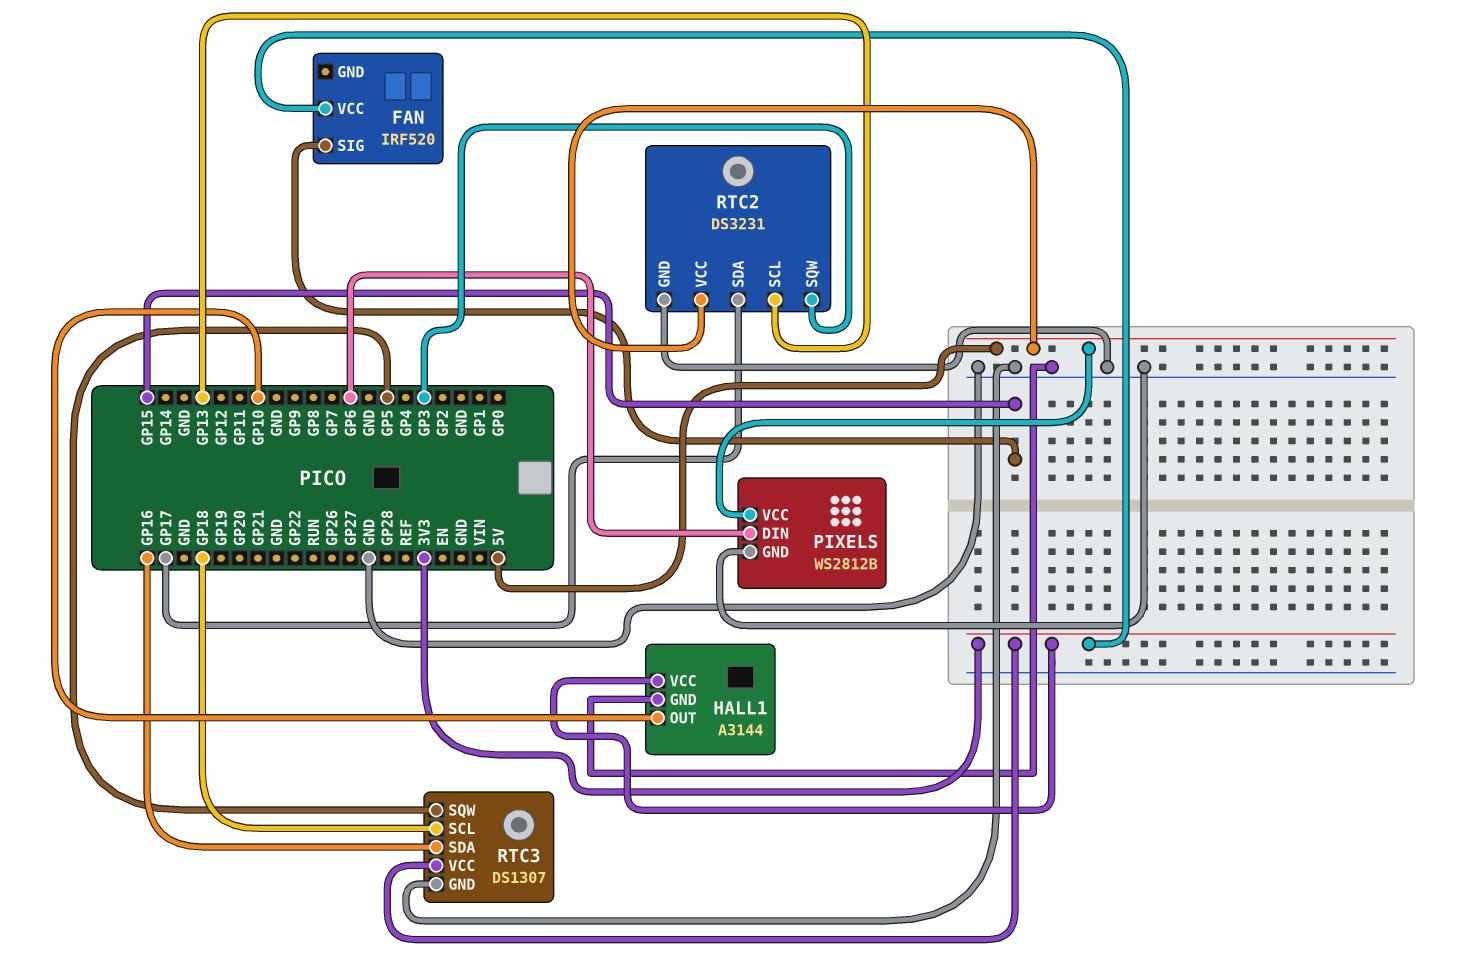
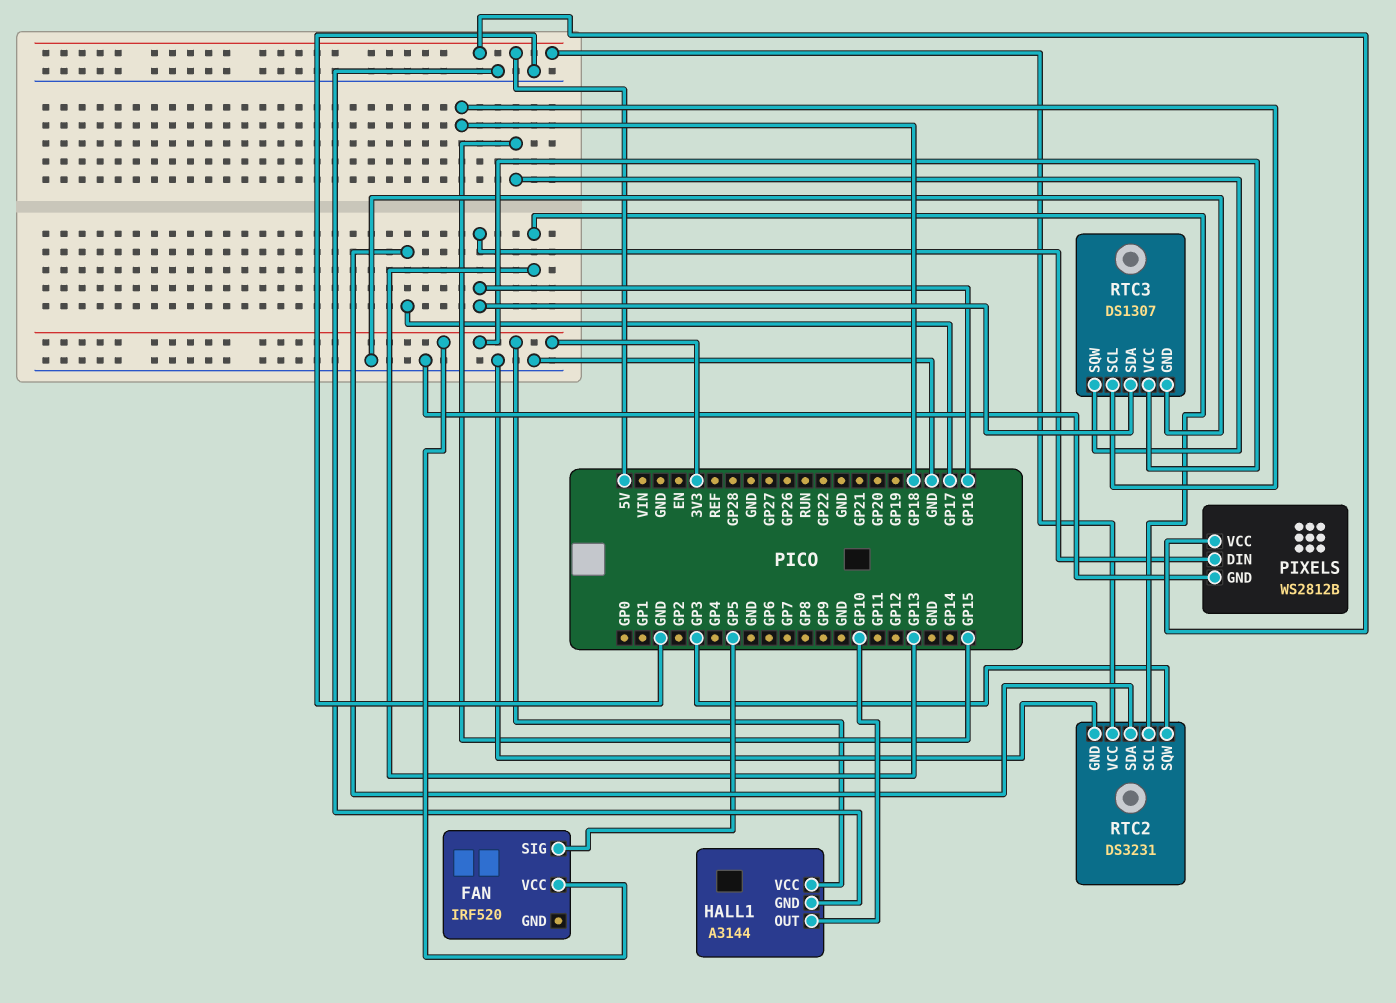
FAN pin SIG: GP15 -> GP5
PIXELS pin DIN: GP6 -> GP16
RTC3 pin SQW: GP5 -> GP15

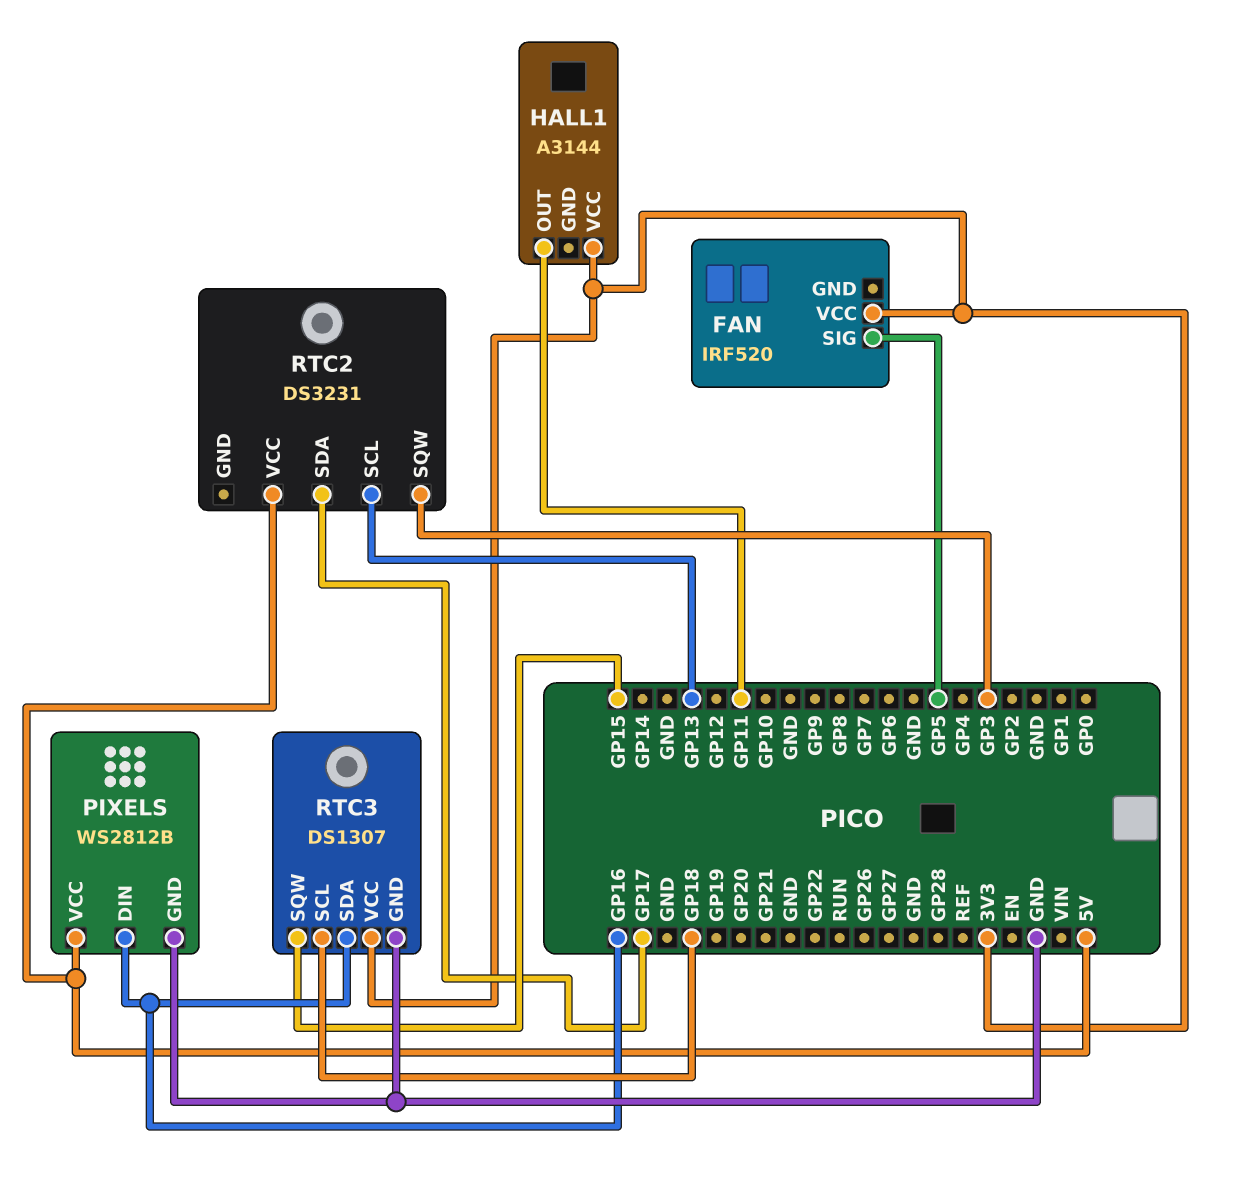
HALL1 pin GND: GND -> none
HALL1 pin OUT: GP10 -> GP11
RTC2 pin GND: GND -> none

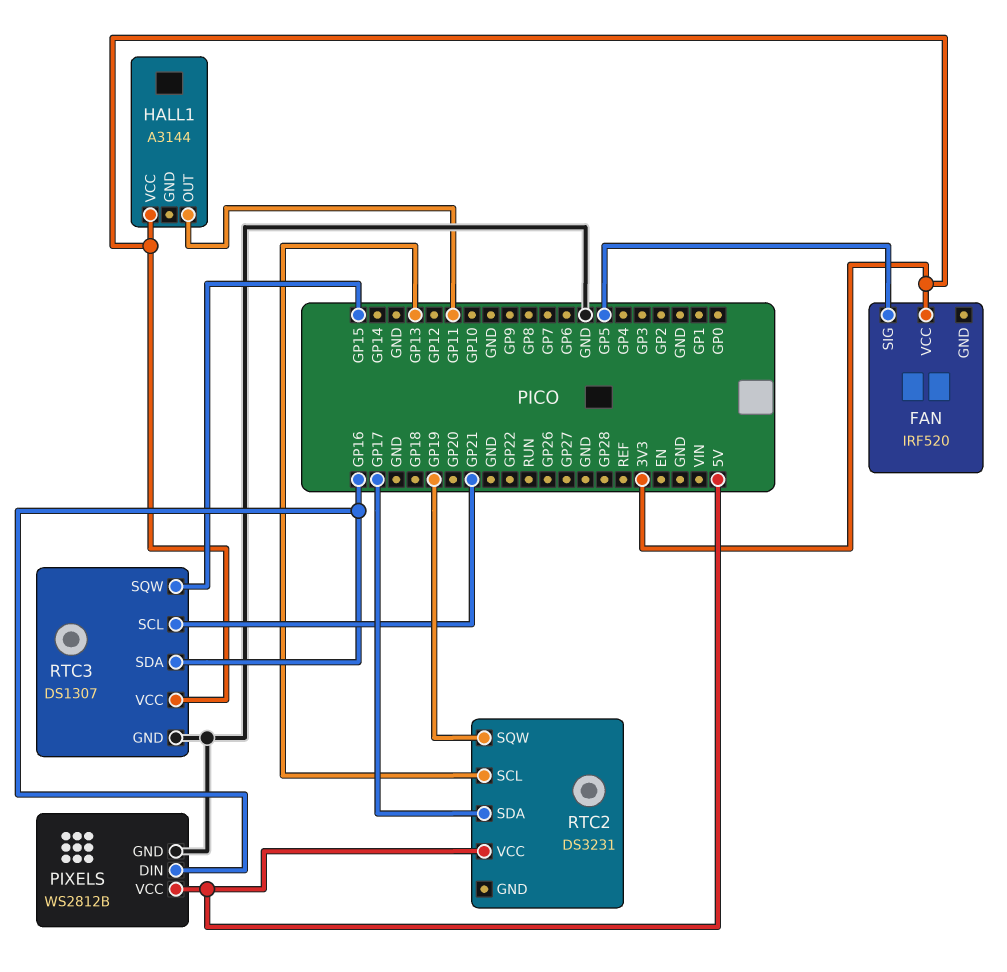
RTC2 pin SQW: GP3 -> GP19
RTC3 pin SCL: GP18 -> GP21

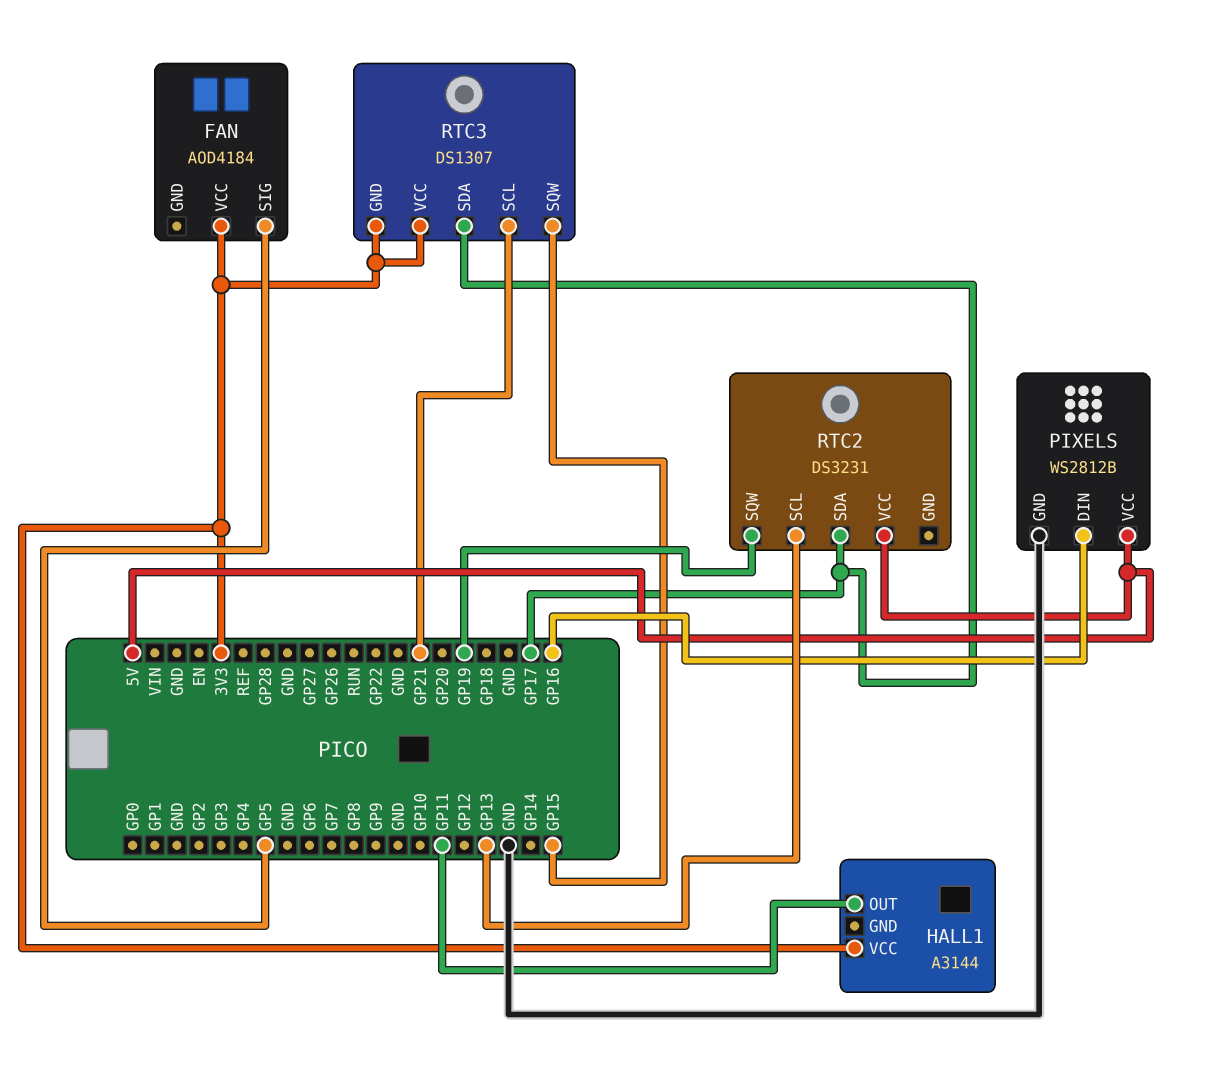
FAN: IRF520 -> AOD4184
RTC3 pin GND: GND -> 3V3
RTC3 pin SDA: GP16 -> GP17

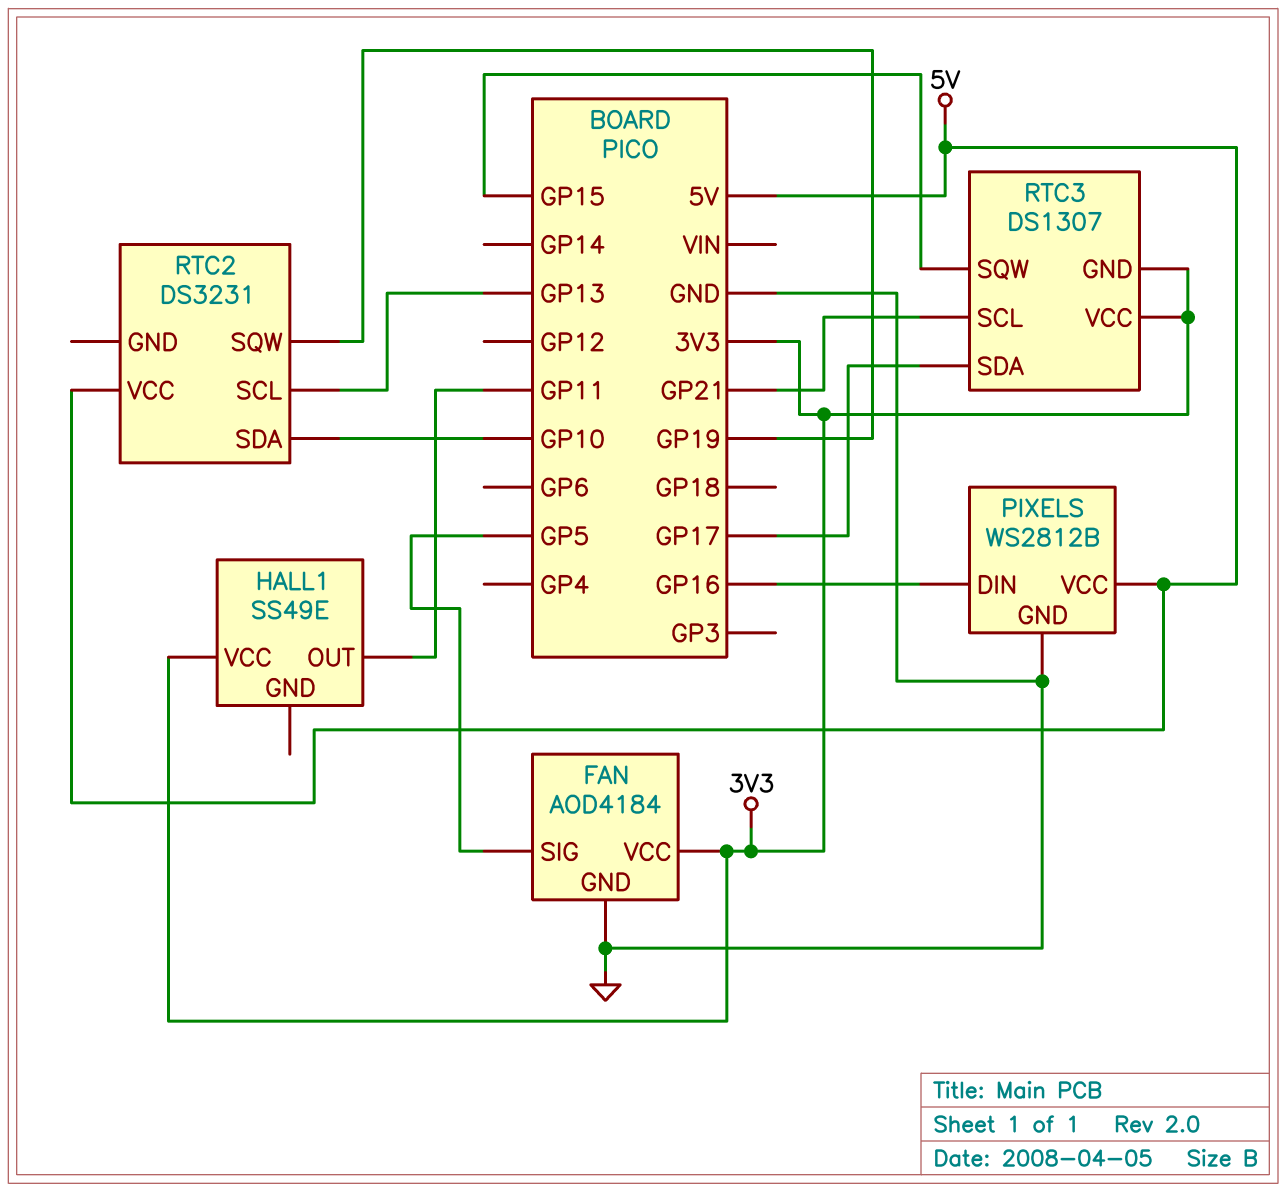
FAN pin GND: none -> GND
HALL1: A3144 -> SS49E
RTC2 pin SDA: GP17 -> GP10

